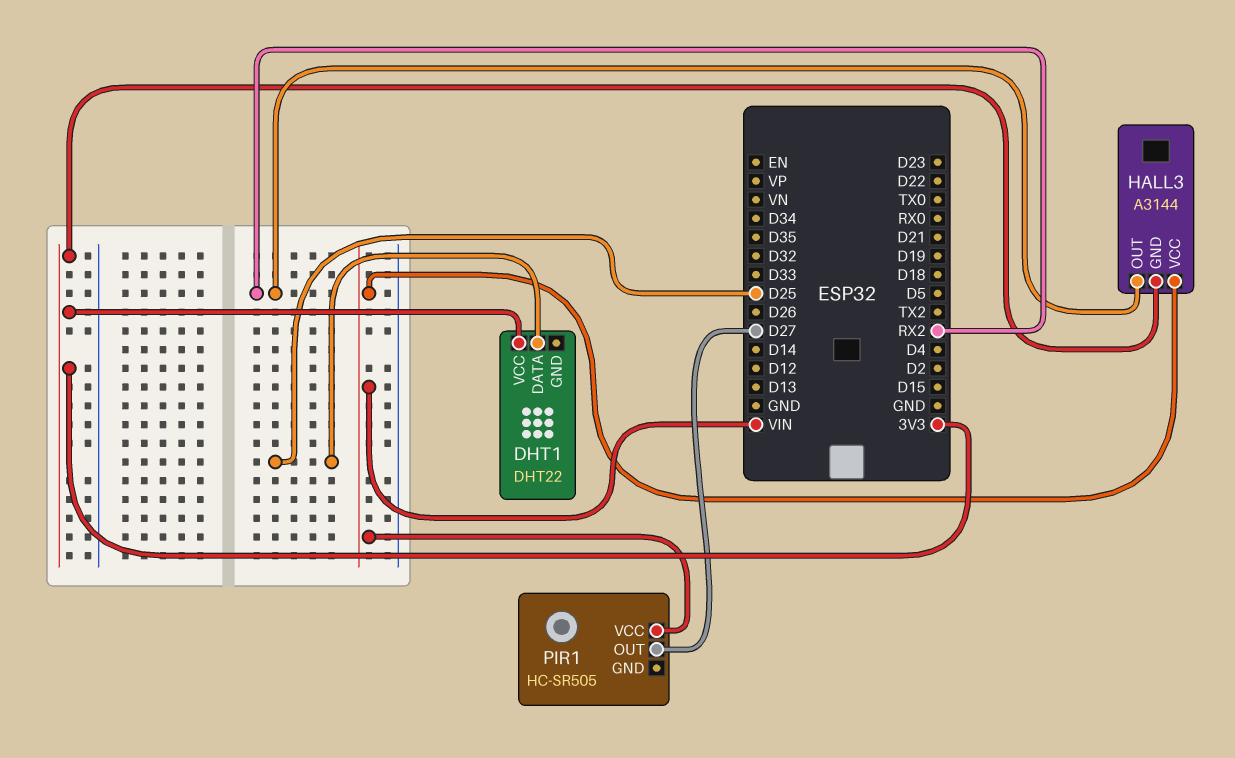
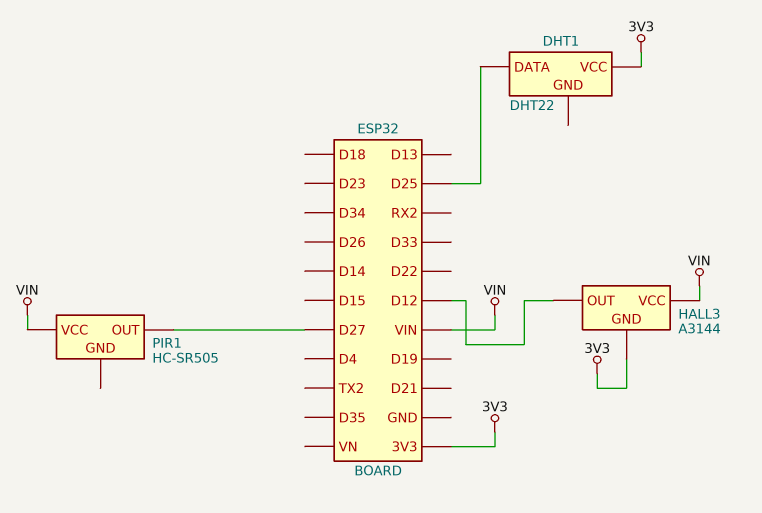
HALL3 pin OUT: RX2 -> D12

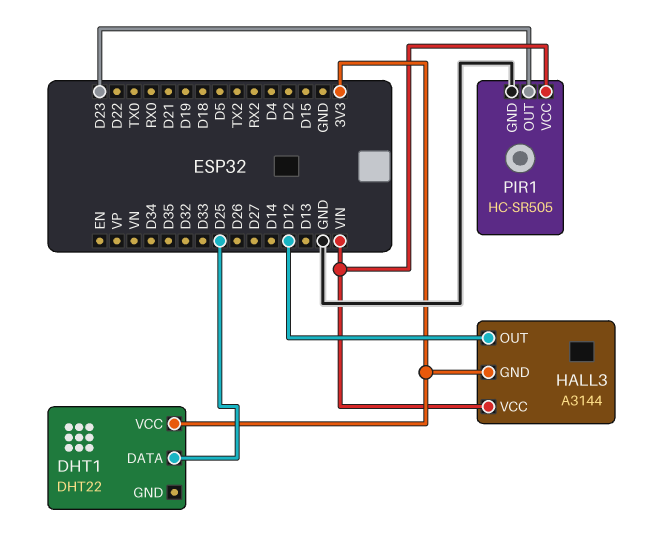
PIR1 pin GND: none -> GND
PIR1 pin OUT: D27 -> D23

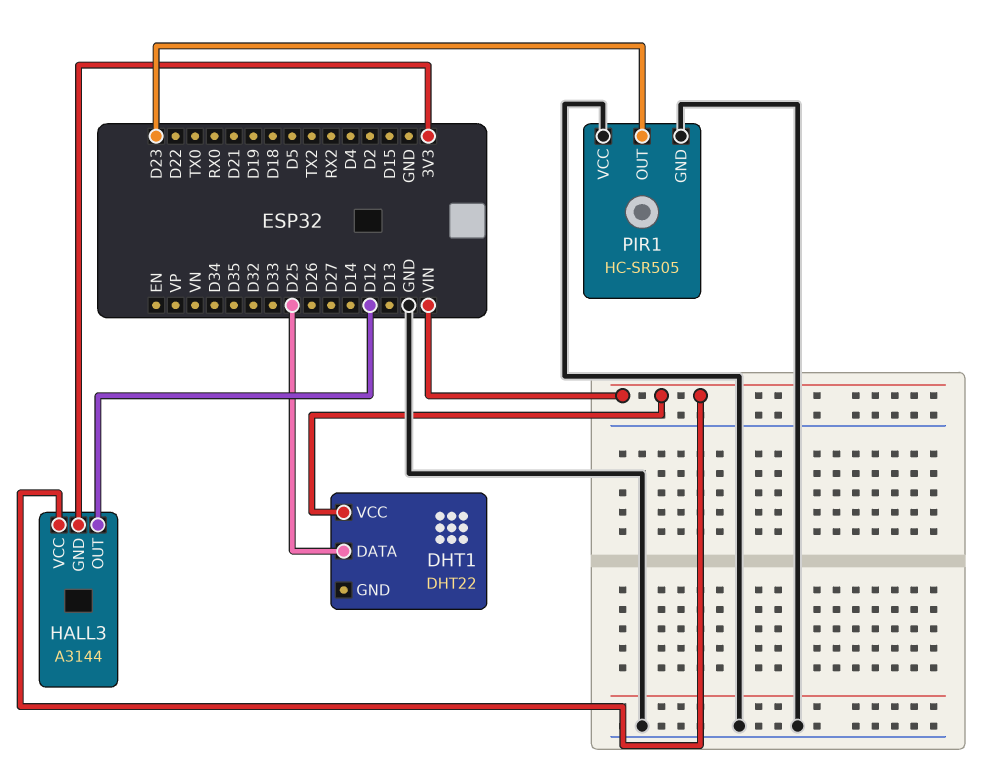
DHT1 pin VCC: 3V3 -> VIN
PIR1 pin VCC: VIN -> GND

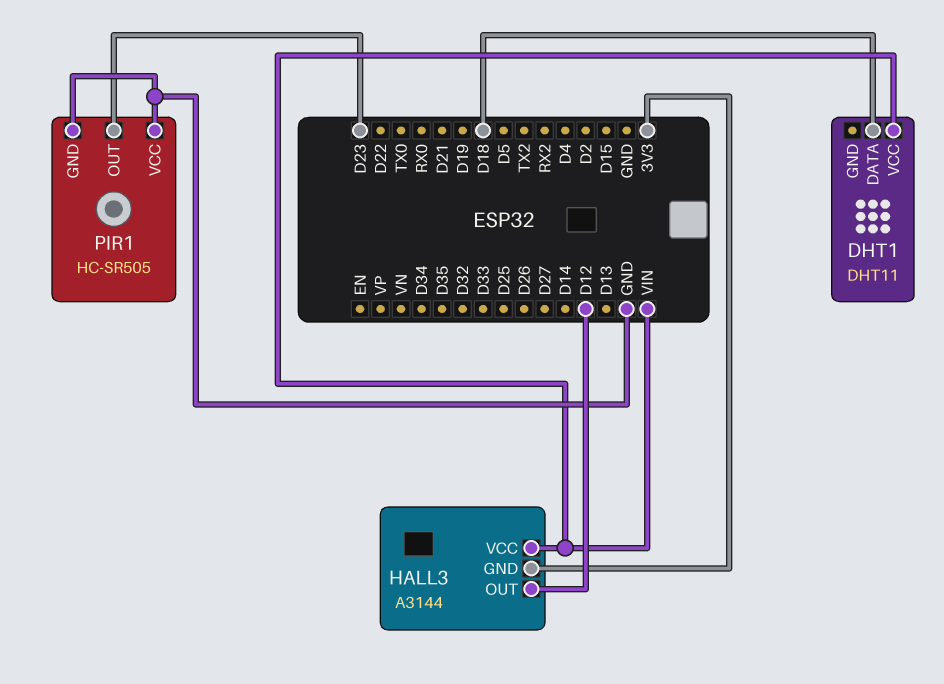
DHT1: DHT22 -> DHT11
DHT1 pin DATA: D25 -> D18

